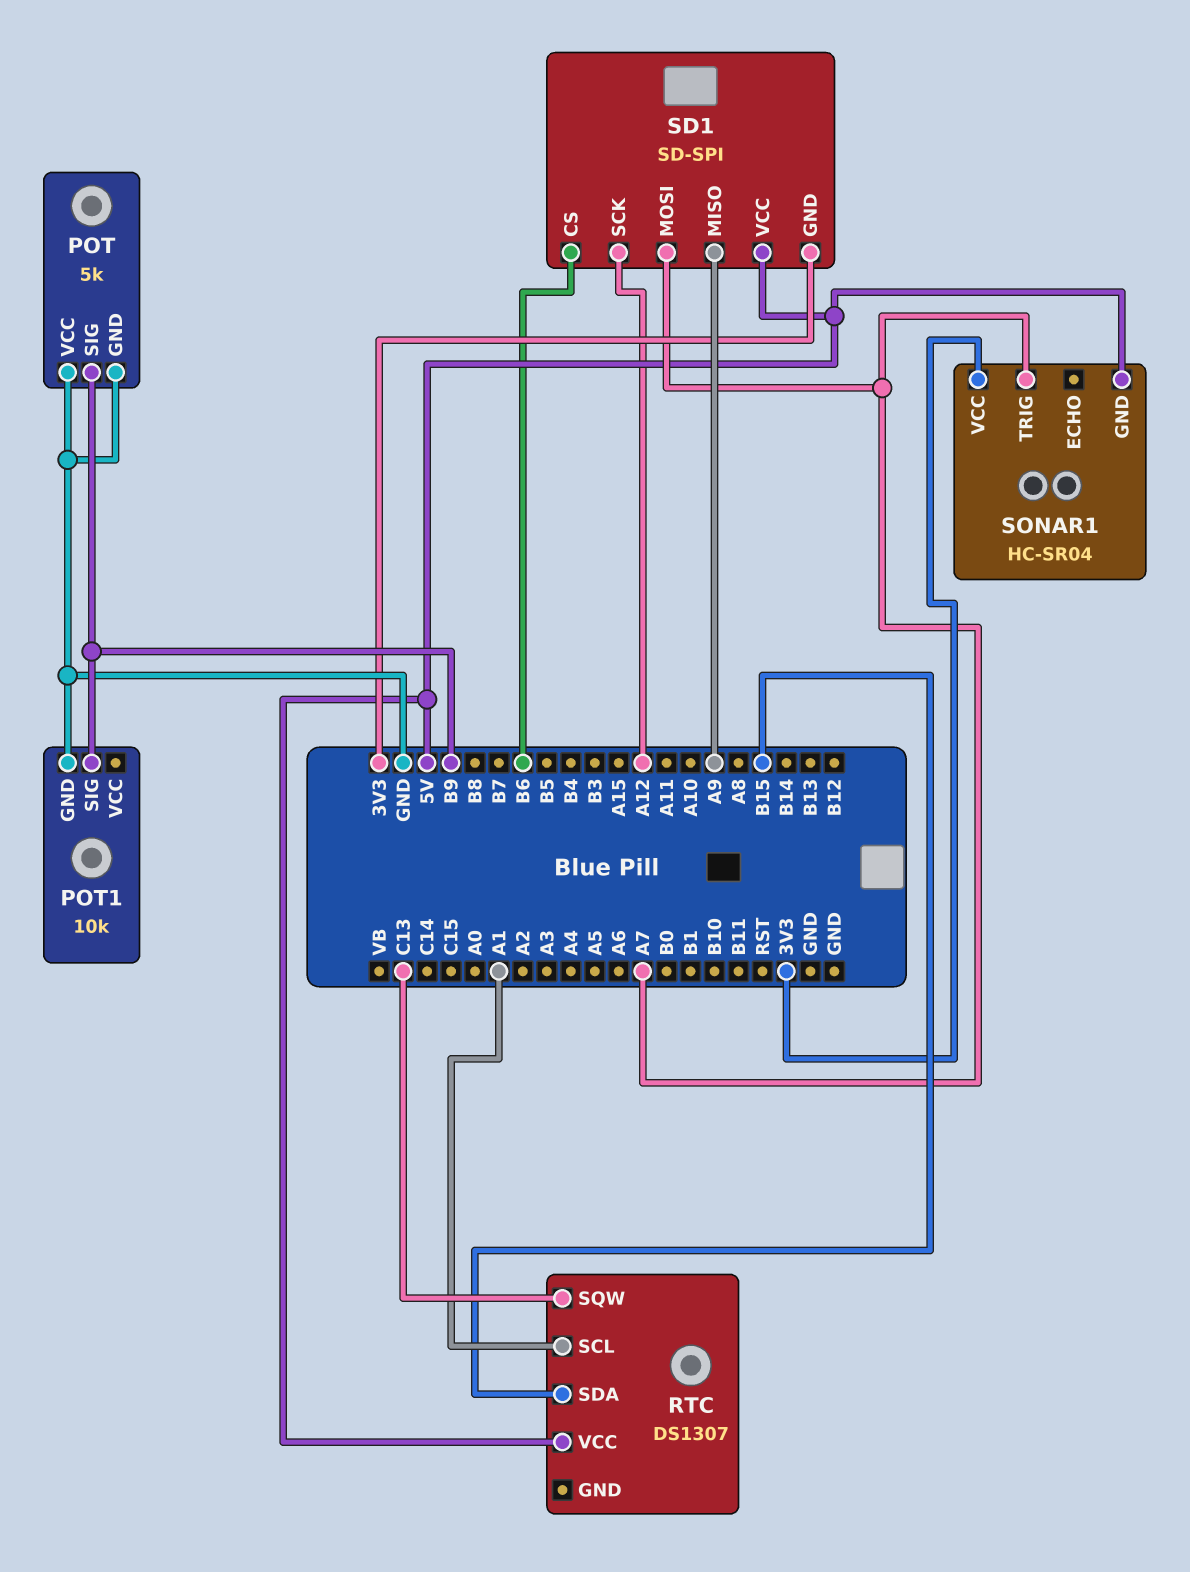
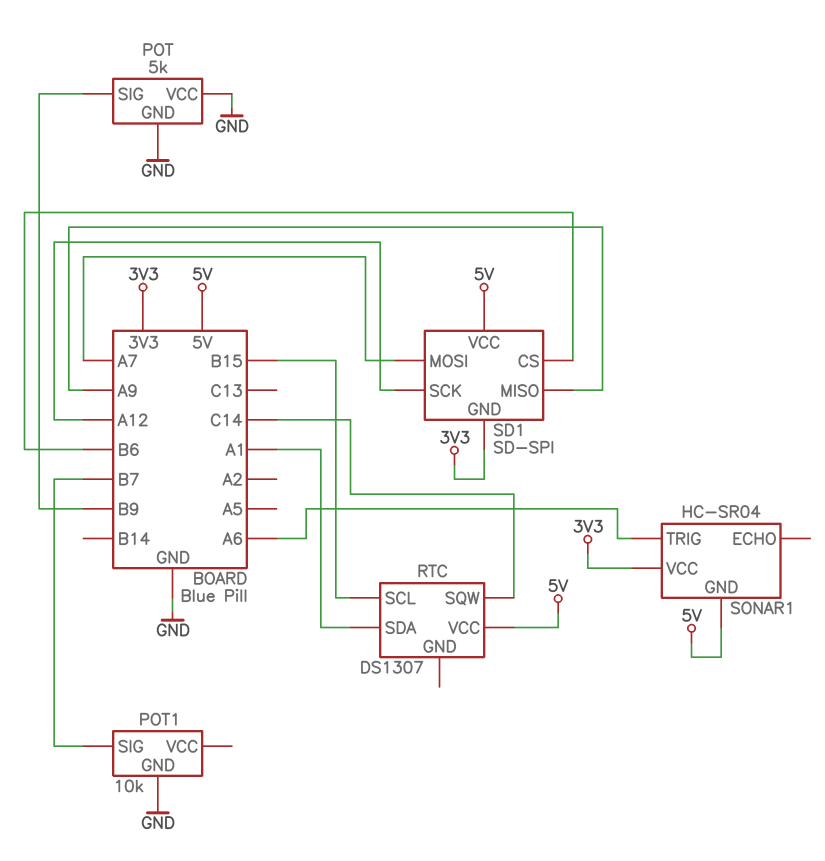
POT1 pin SIG: B9 -> B7
RTC pin SCL: A1 -> B15
RTC pin SDA: B15 -> A1
RTC pin SQW: C13 -> C14
SONAR1 pin TRIG: A7 -> A6

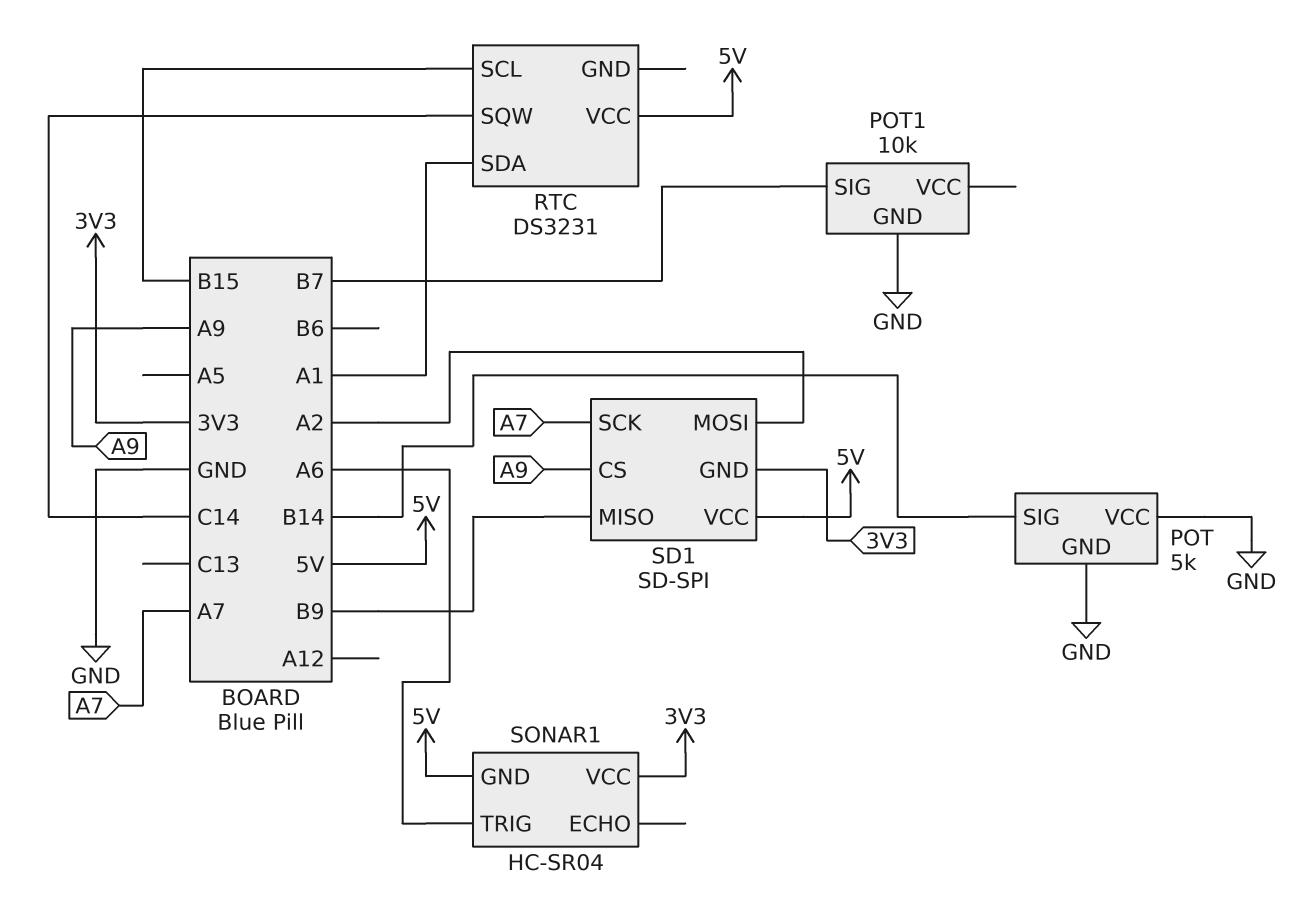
POT pin SIG: B9 -> B14
RTC: DS1307 -> DS3231
SD1 pin CS: B6 -> A9
SD1 pin MISO: A9 -> B9
SD1 pin MOSI: A7 -> A2
SD1 pin SCK: A12 -> A7

